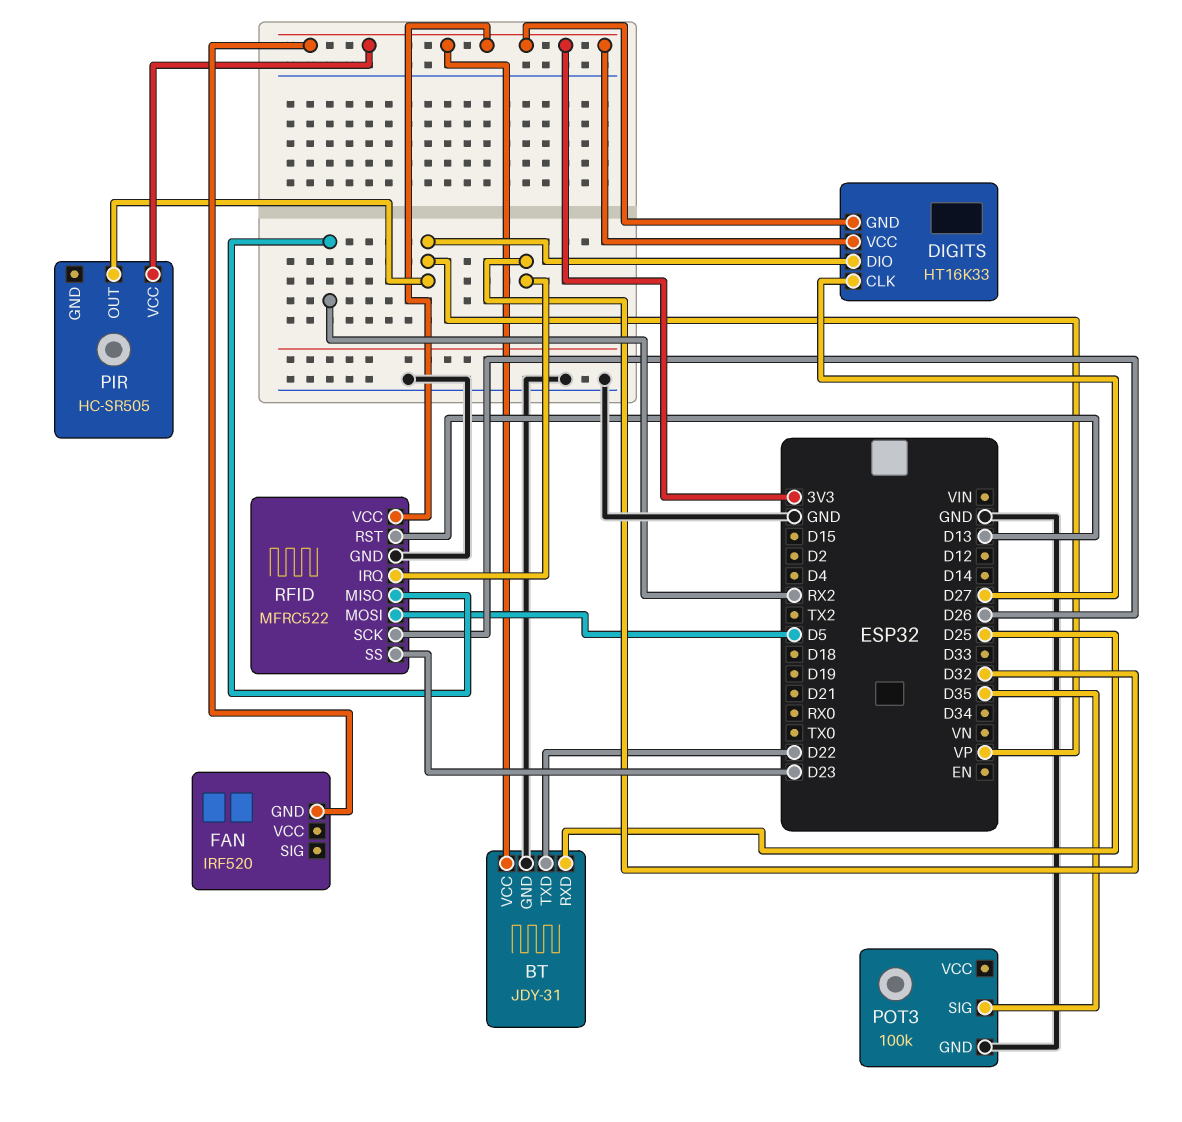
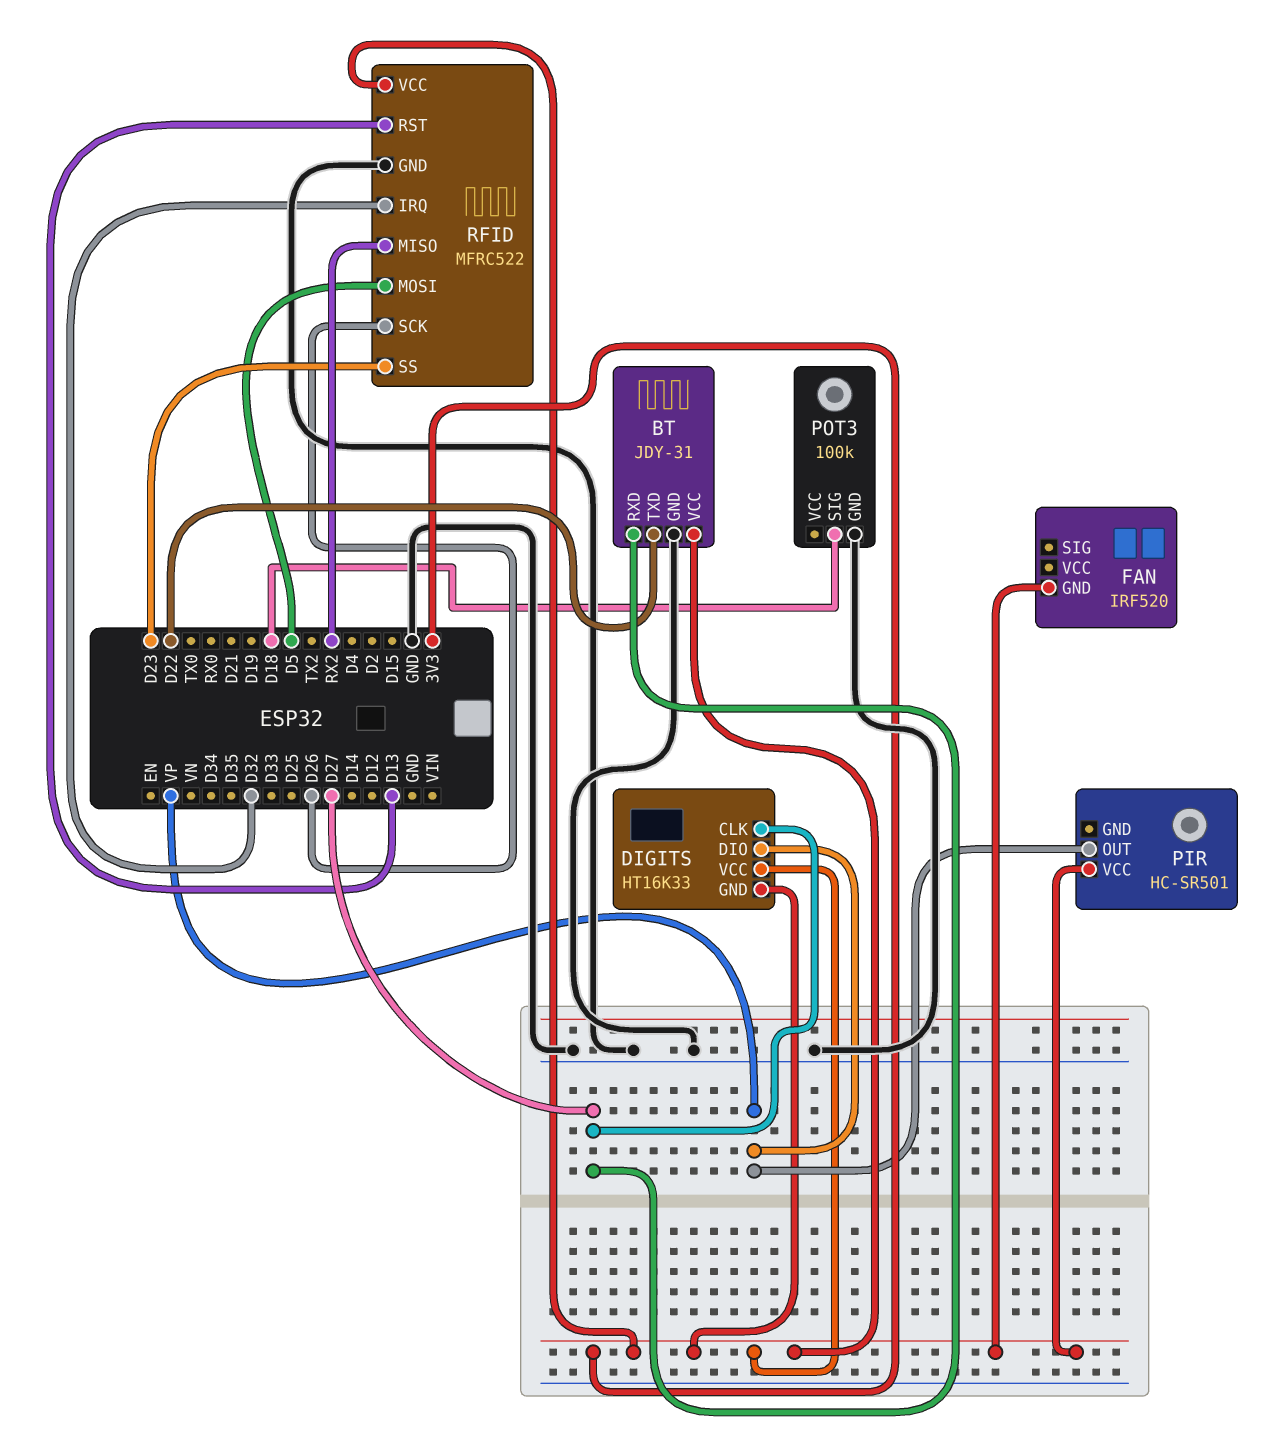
BT pin RXD: D25 -> D27
PIR: HC-SR505 -> HC-SR501
POT3 pin SIG: D35 -> D18

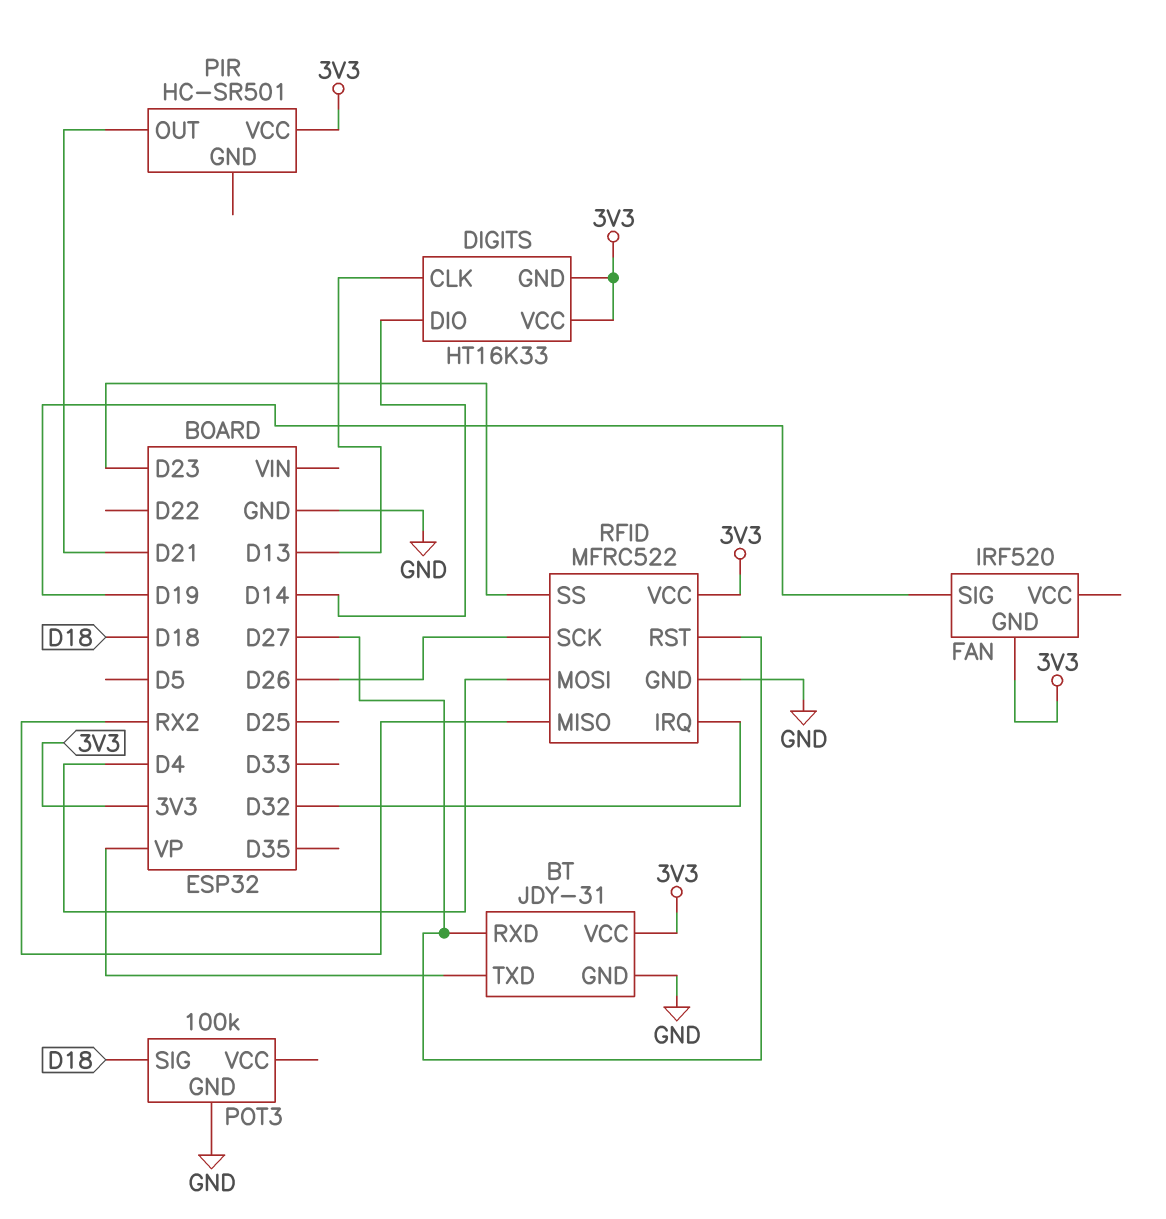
BT pin TXD: D22 -> VP
DIGITS pin CLK: D27 -> D13
DIGITS pin DIO: VP -> D14
FAN pin SIG: none -> D19
PIR pin OUT: VP -> D21
RFID pin MOSI: D5 -> D4
RFID pin RST: D13 -> D27

